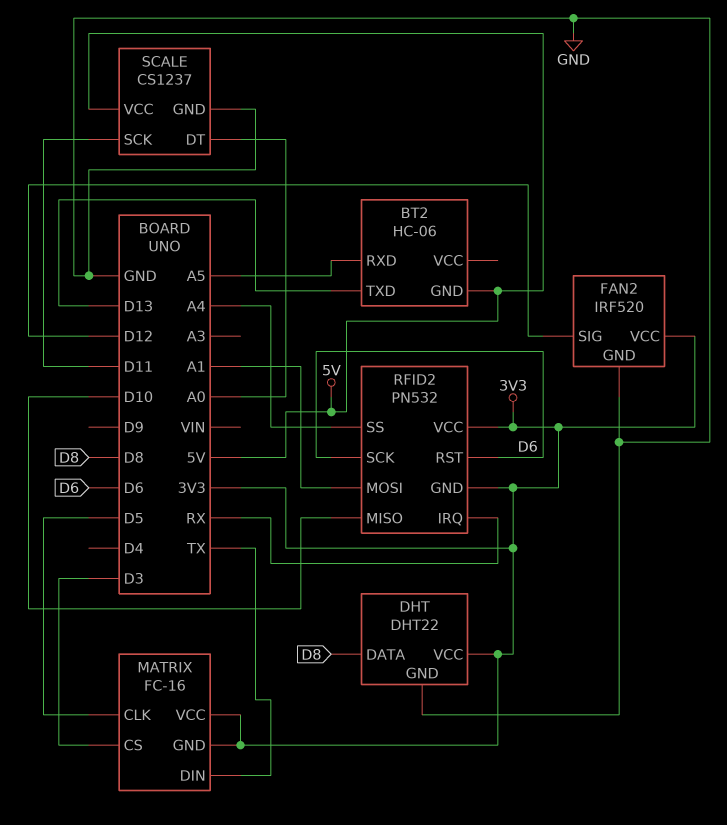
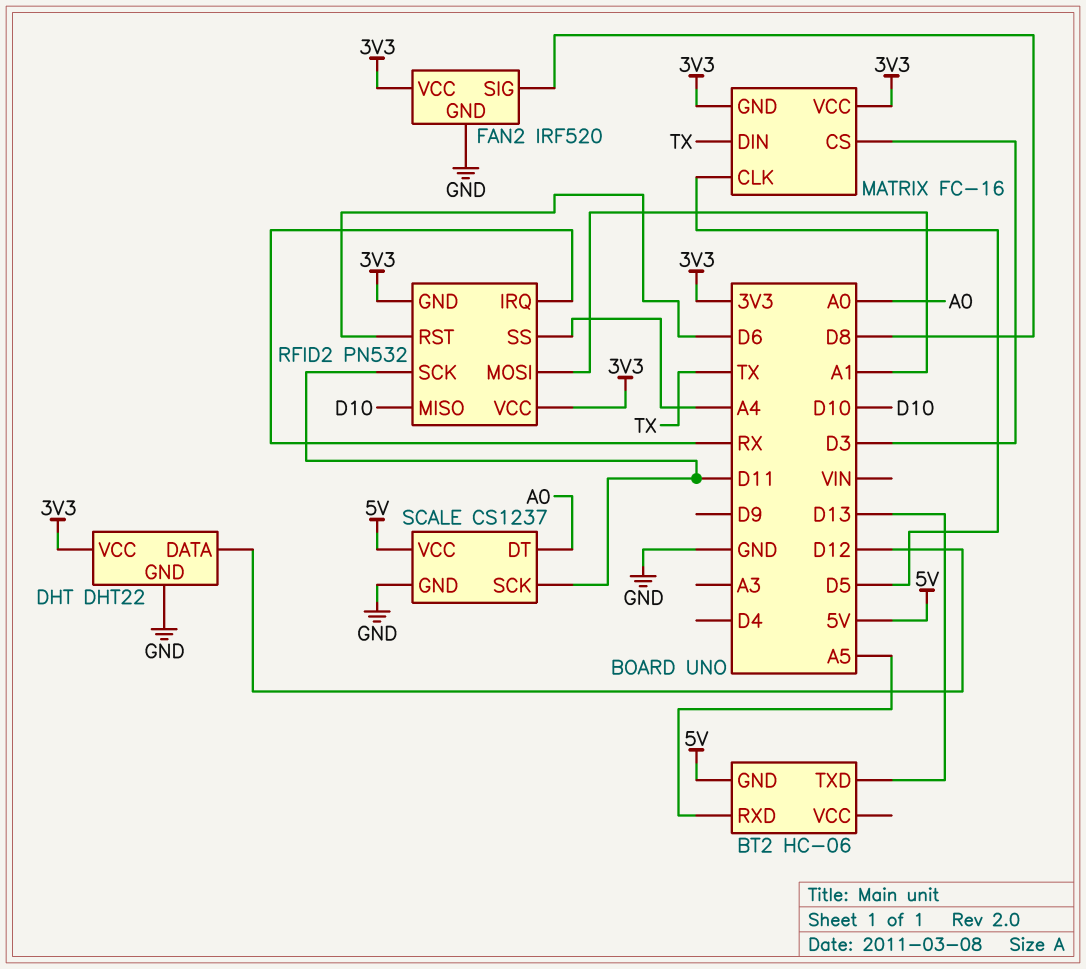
DHT pin DATA: D8 -> D12
FAN2 pin SIG: D12 -> D8
RFID2 pin SCK: D6 -> D11

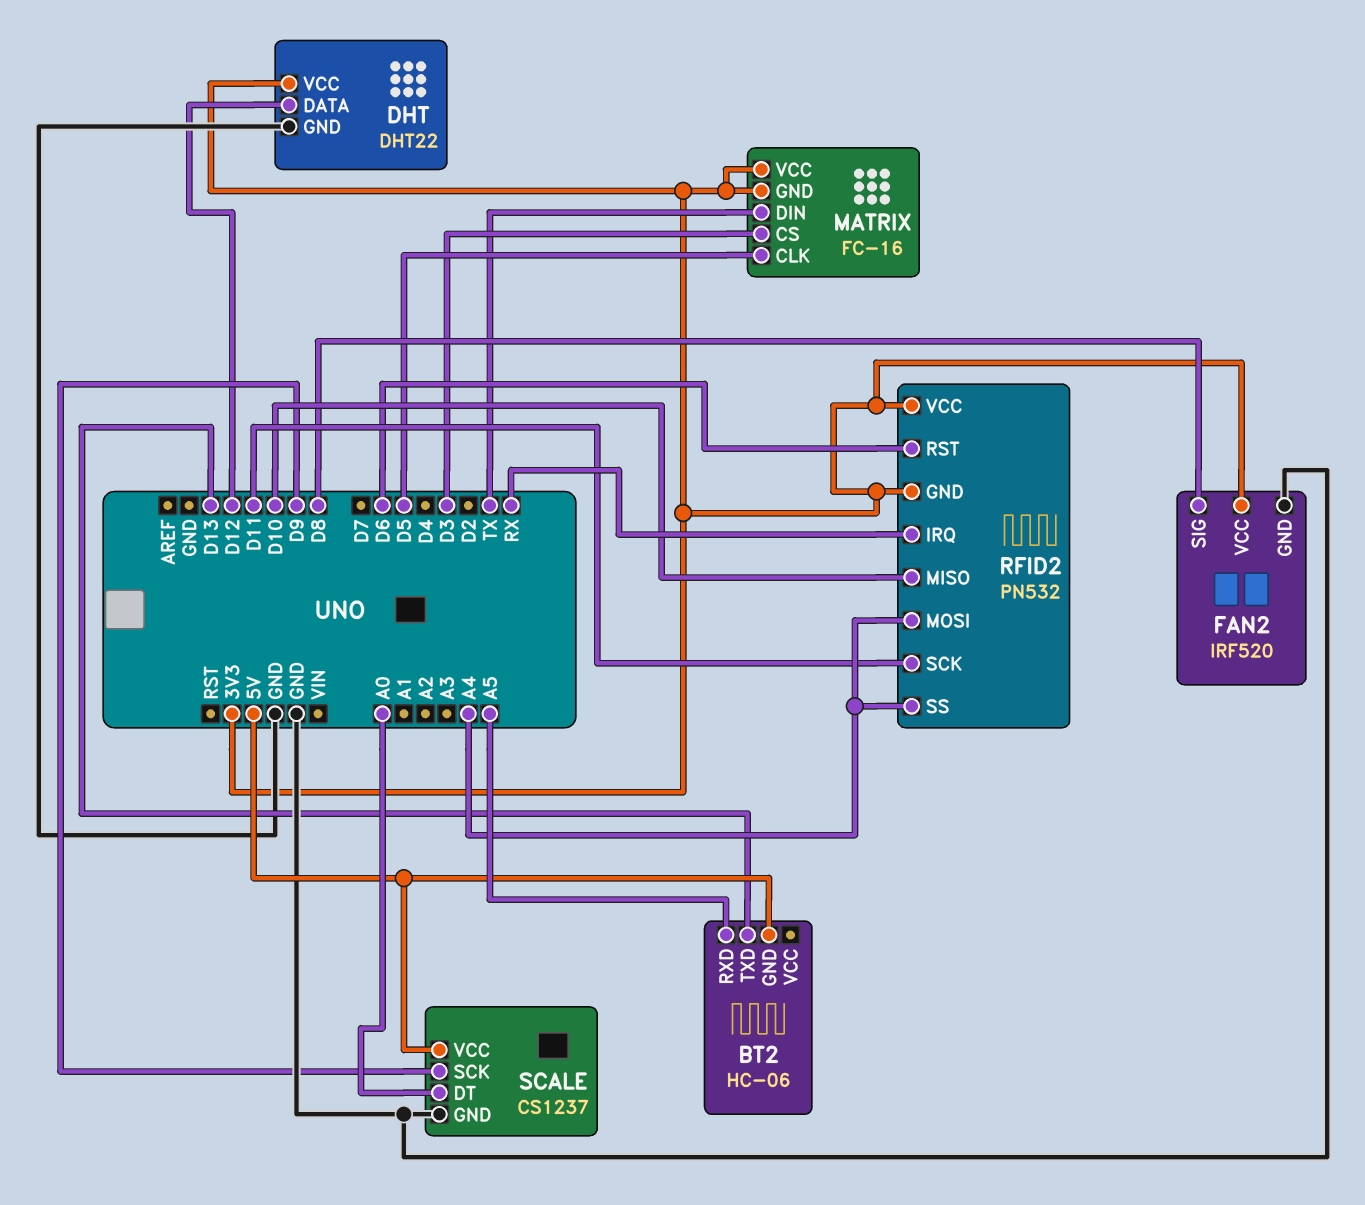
RFID2 pin MOSI: A1 -> A4
SCALE pin SCK: D11 -> D9

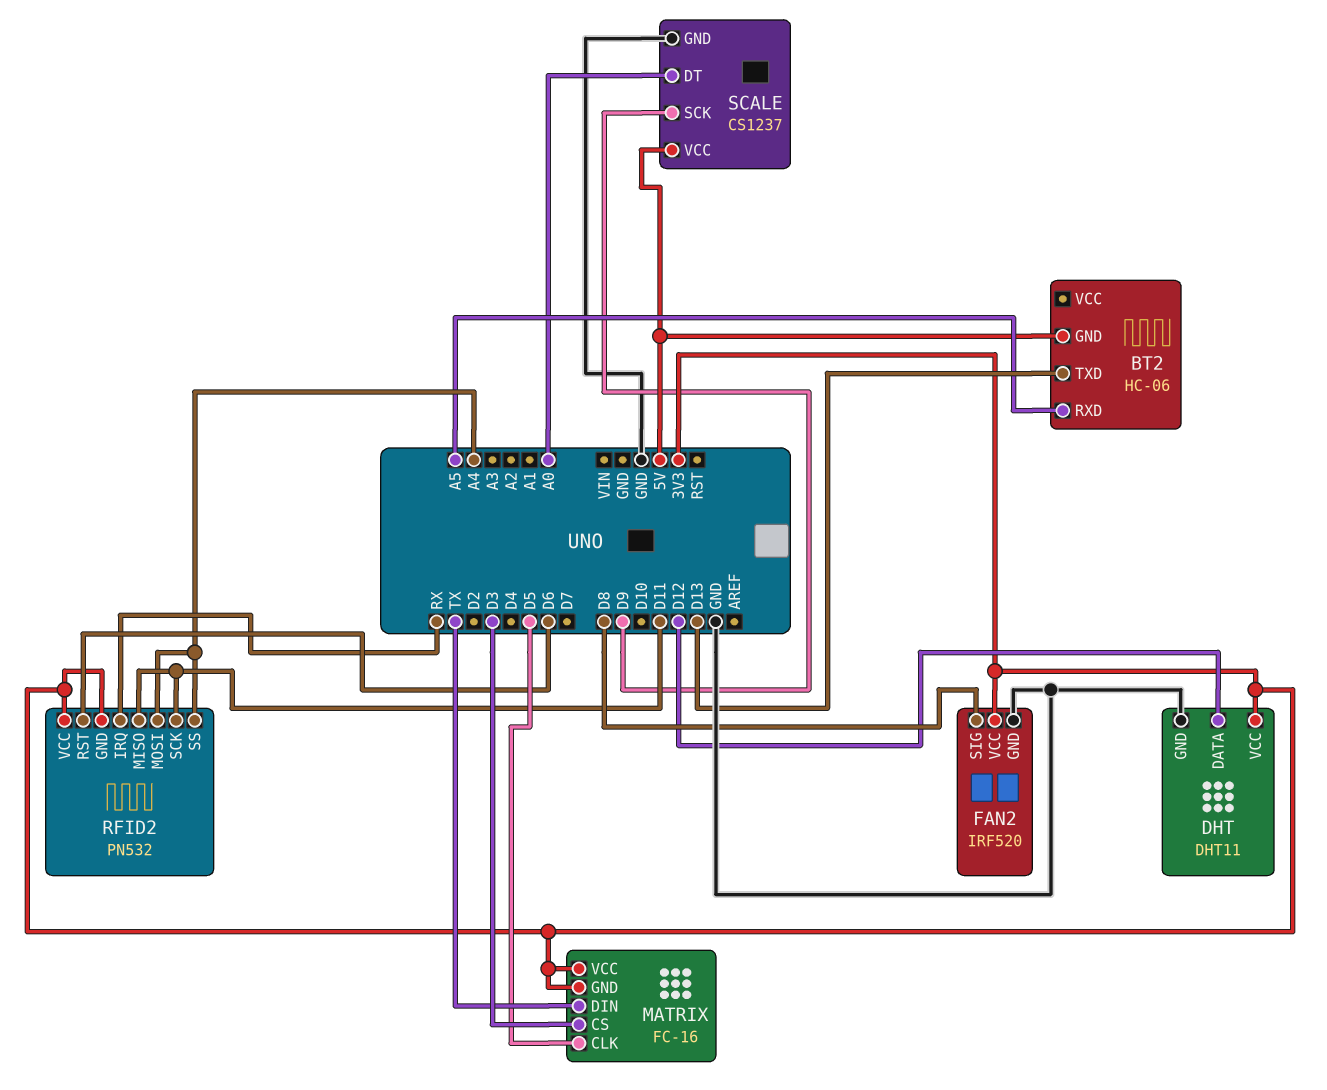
DHT: DHT22 -> DHT11
RFID2 pin MISO: D10 -> D11

